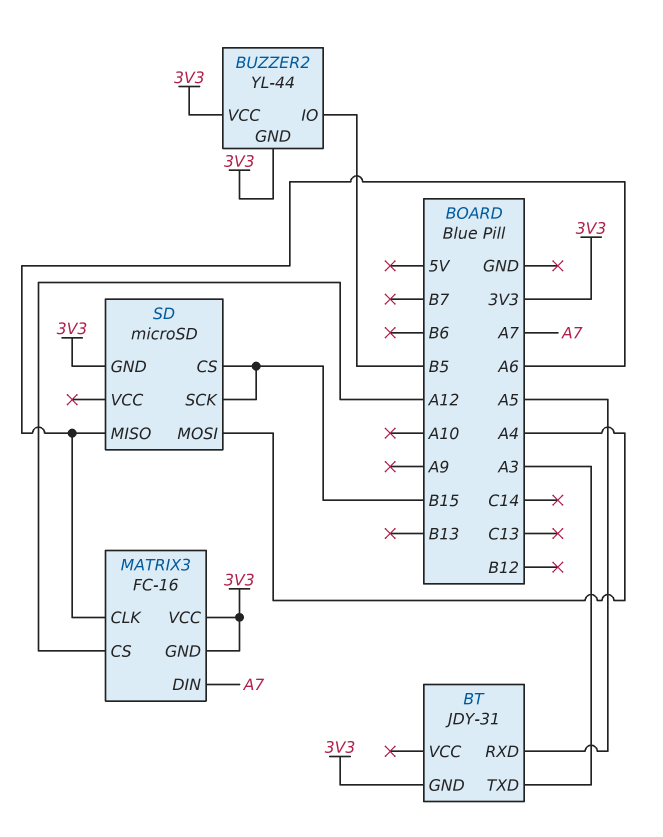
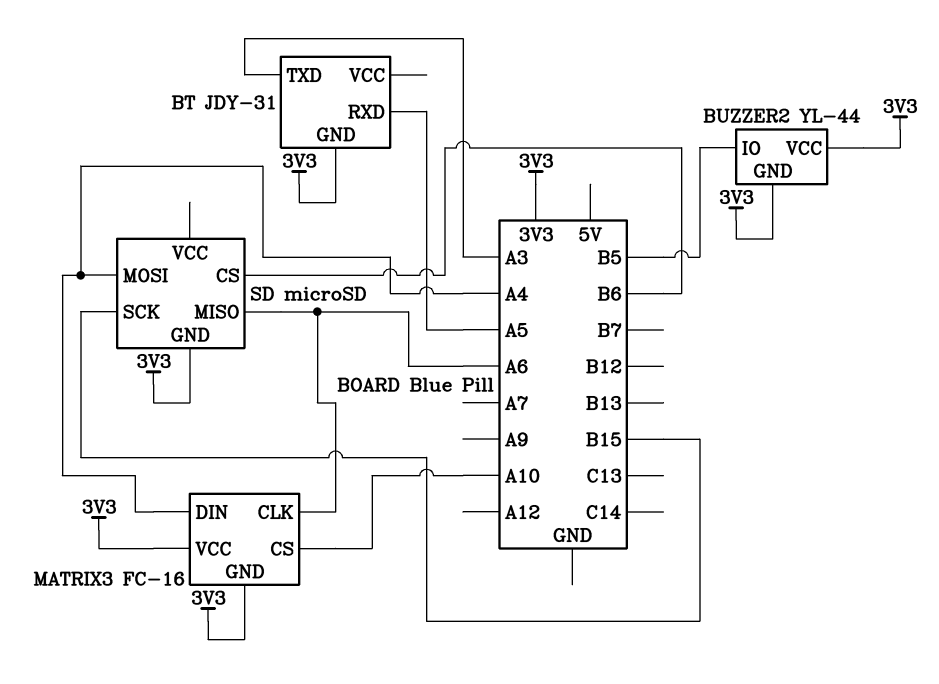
MATRIX3 pin CS: A12 -> A10
MATRIX3 pin DIN: A7 -> A4
SD pin CS: B15 -> B6

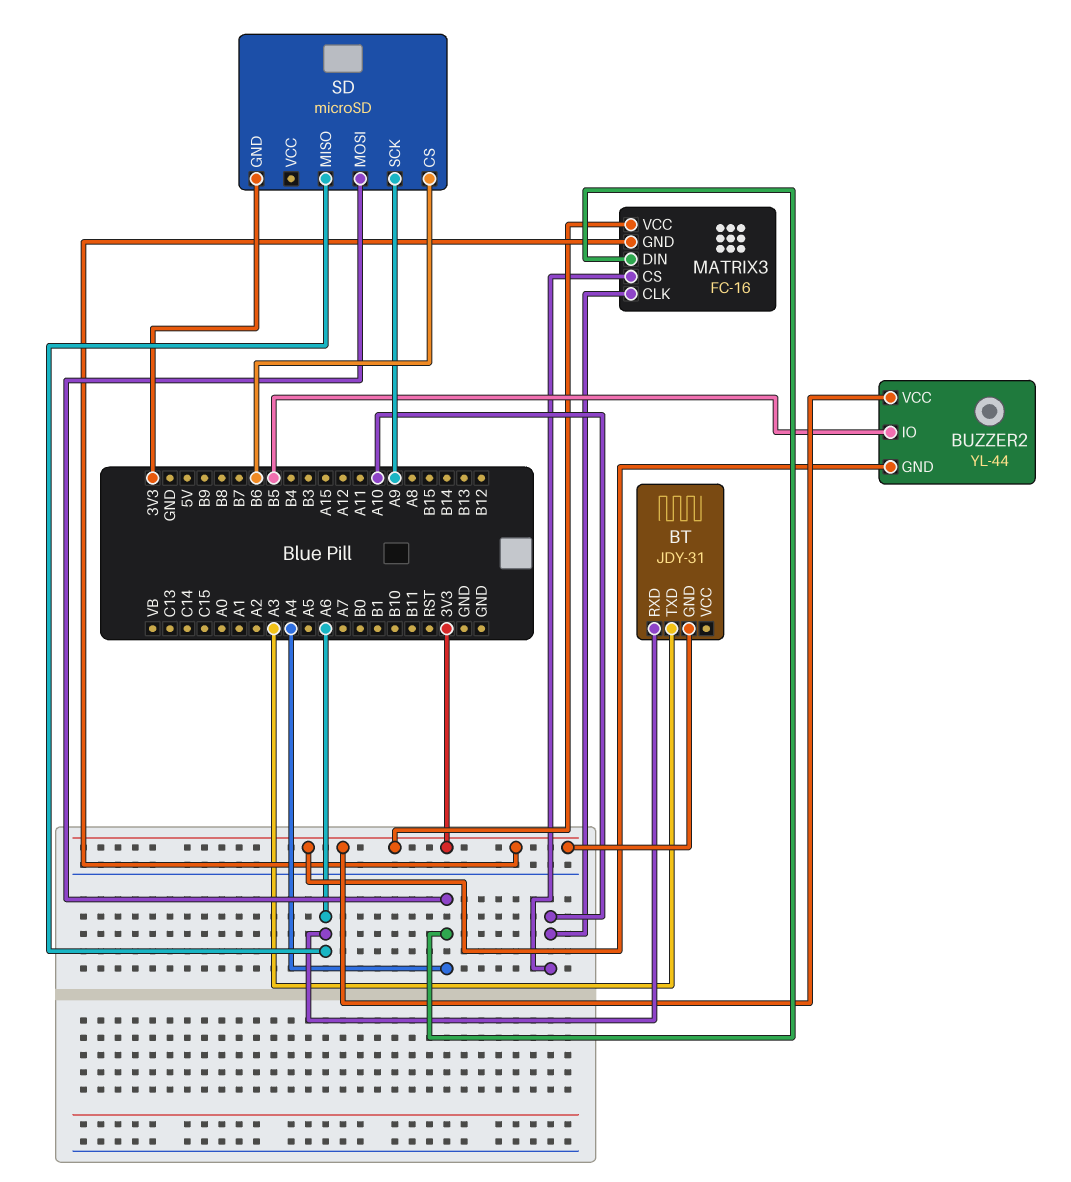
BT pin RXD: A5 -> A6
MATRIX3 pin CLK: A6 -> A10
SD pin SCK: B15 -> A9

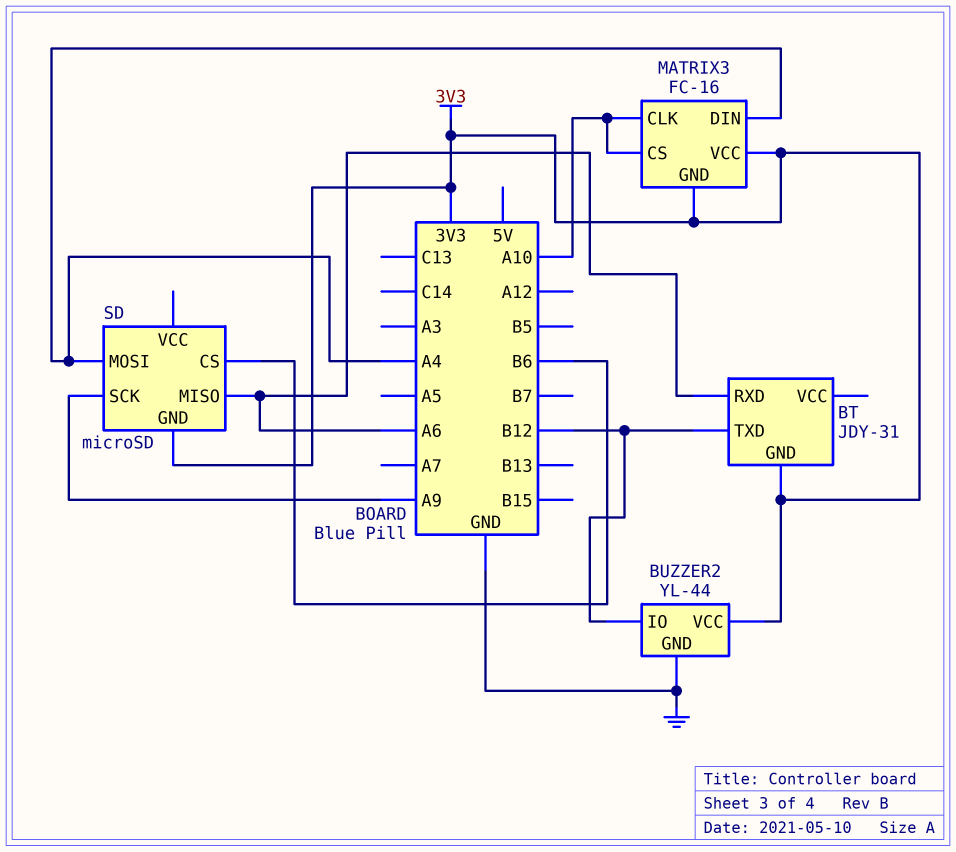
BT pin TXD: A3 -> B12
BUZZER2 pin GND: 3V3 -> GND
BUZZER2 pin IO: B5 -> B12

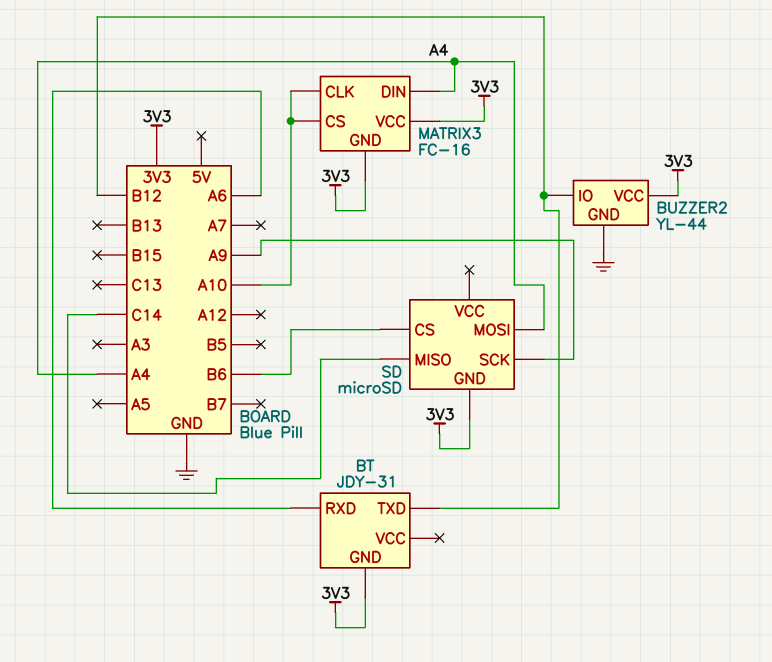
SD pin MISO: A6 -> C14

